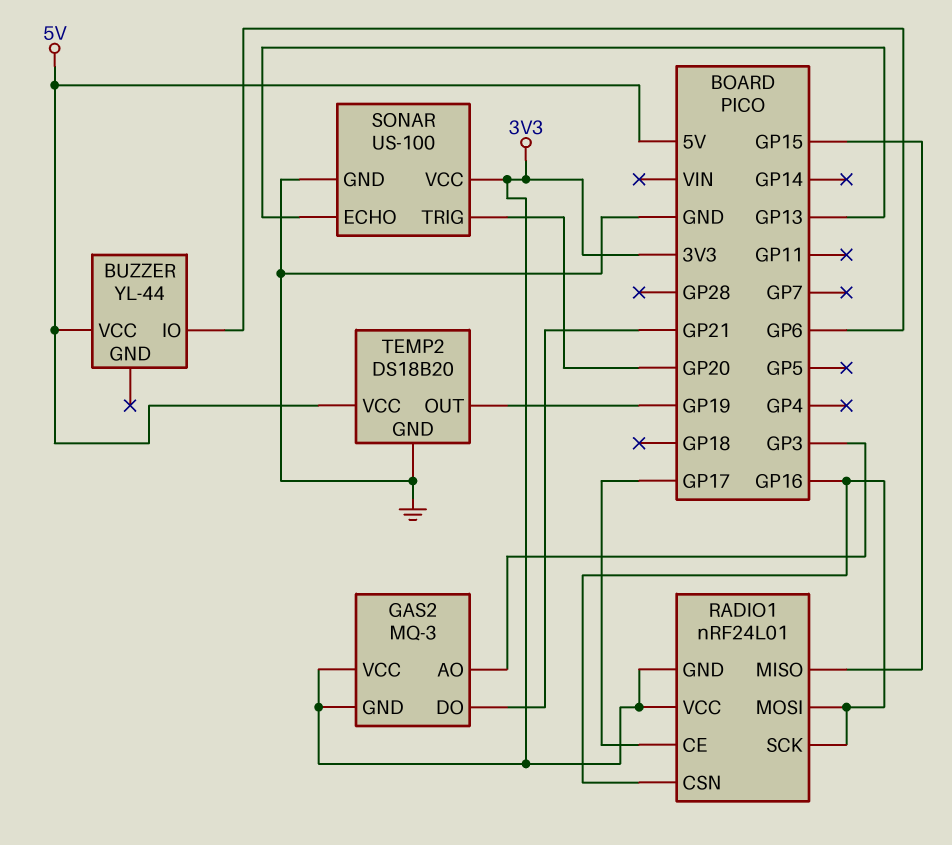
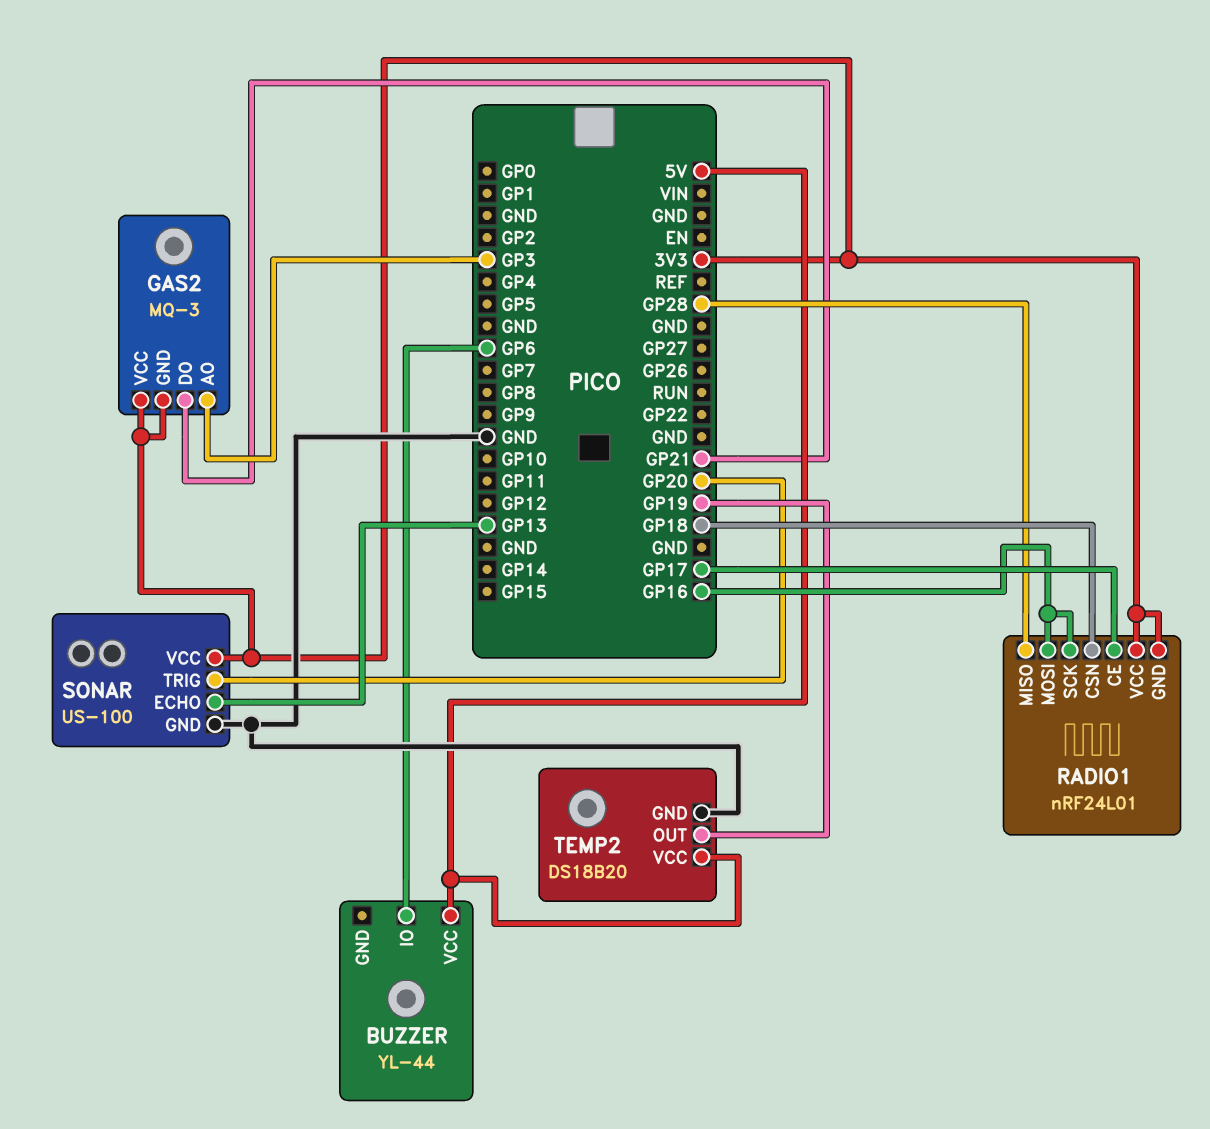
RADIO1 pin CSN: GP16 -> GP18
RADIO1 pin MISO: GP15 -> GP28

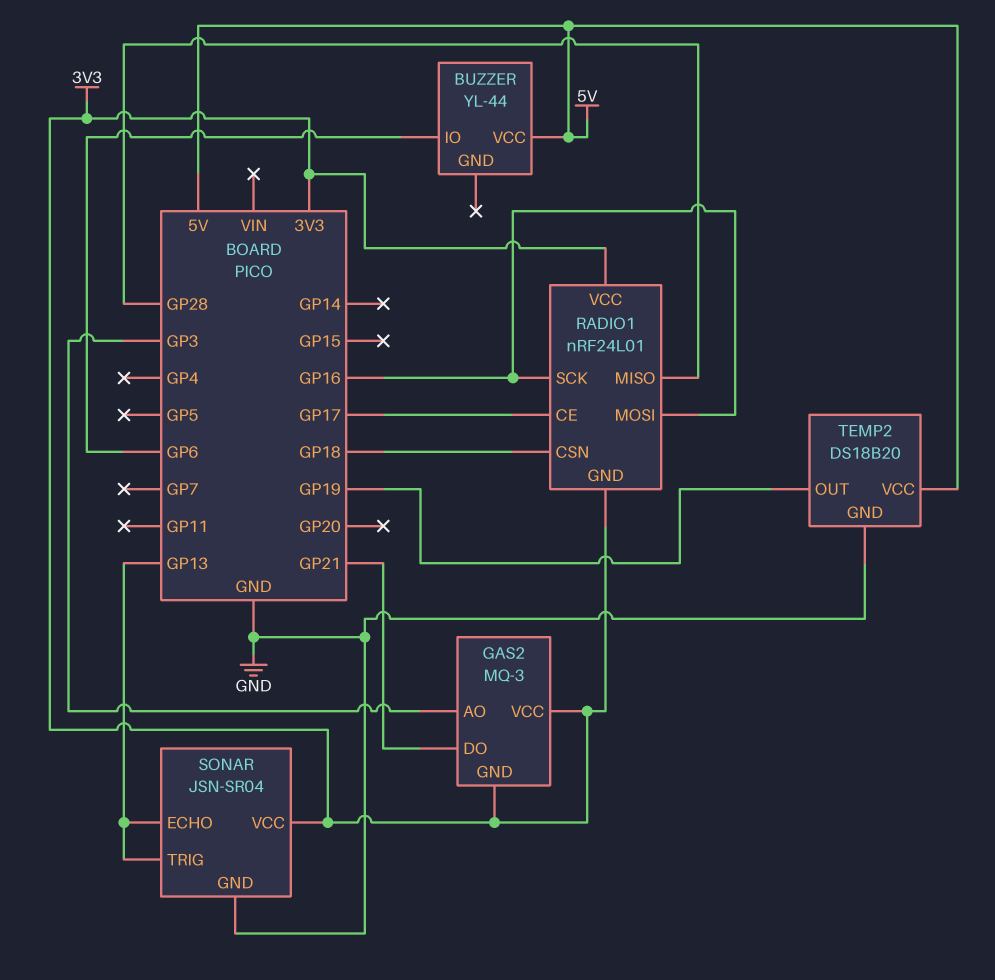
SONAR: US-100 -> JSN-SR04
SONAR pin TRIG: GP20 -> GP13

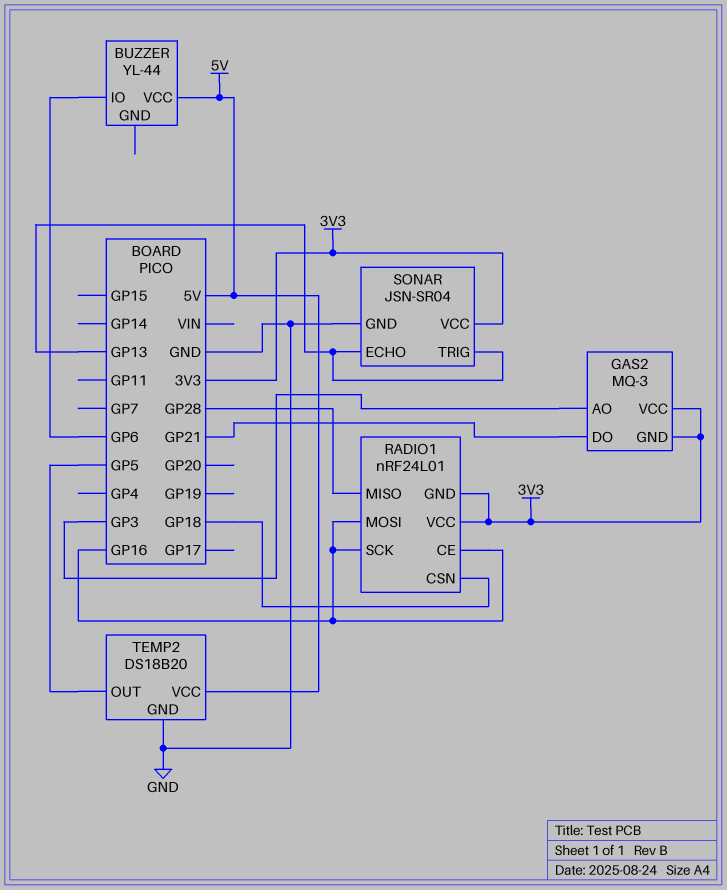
RADIO1 pin CE: GP17 -> GP16
TEMP2 pin OUT: GP19 -> GP5

